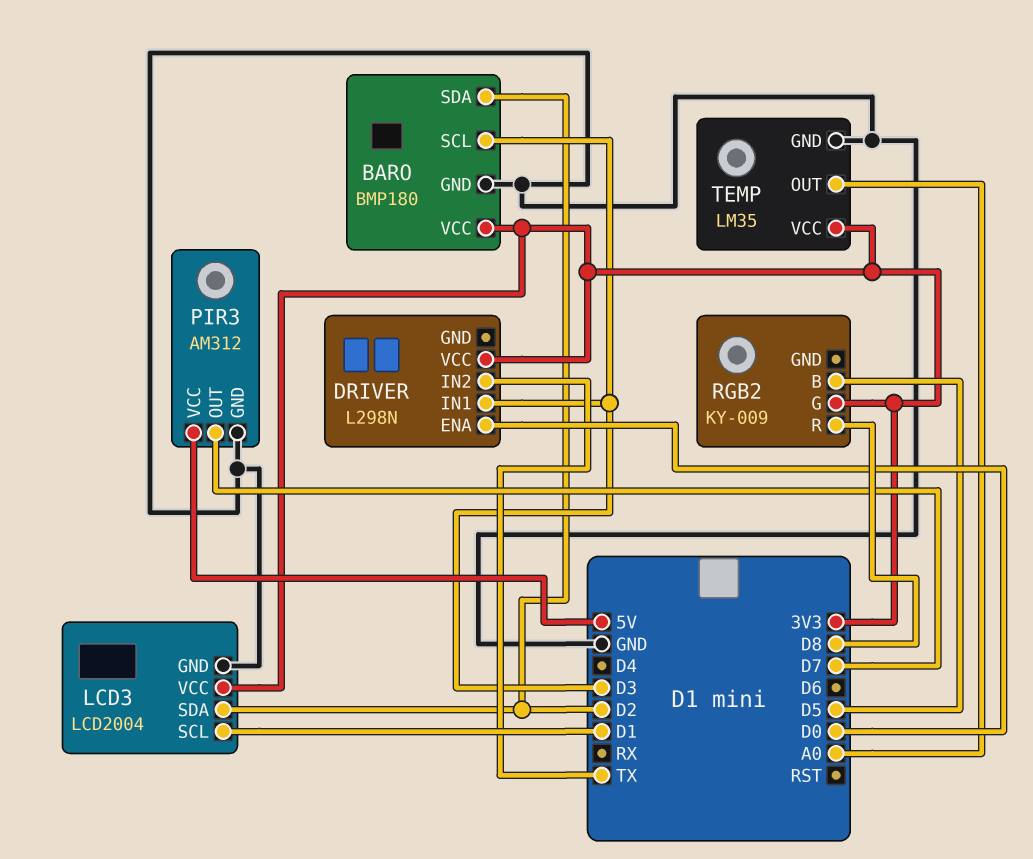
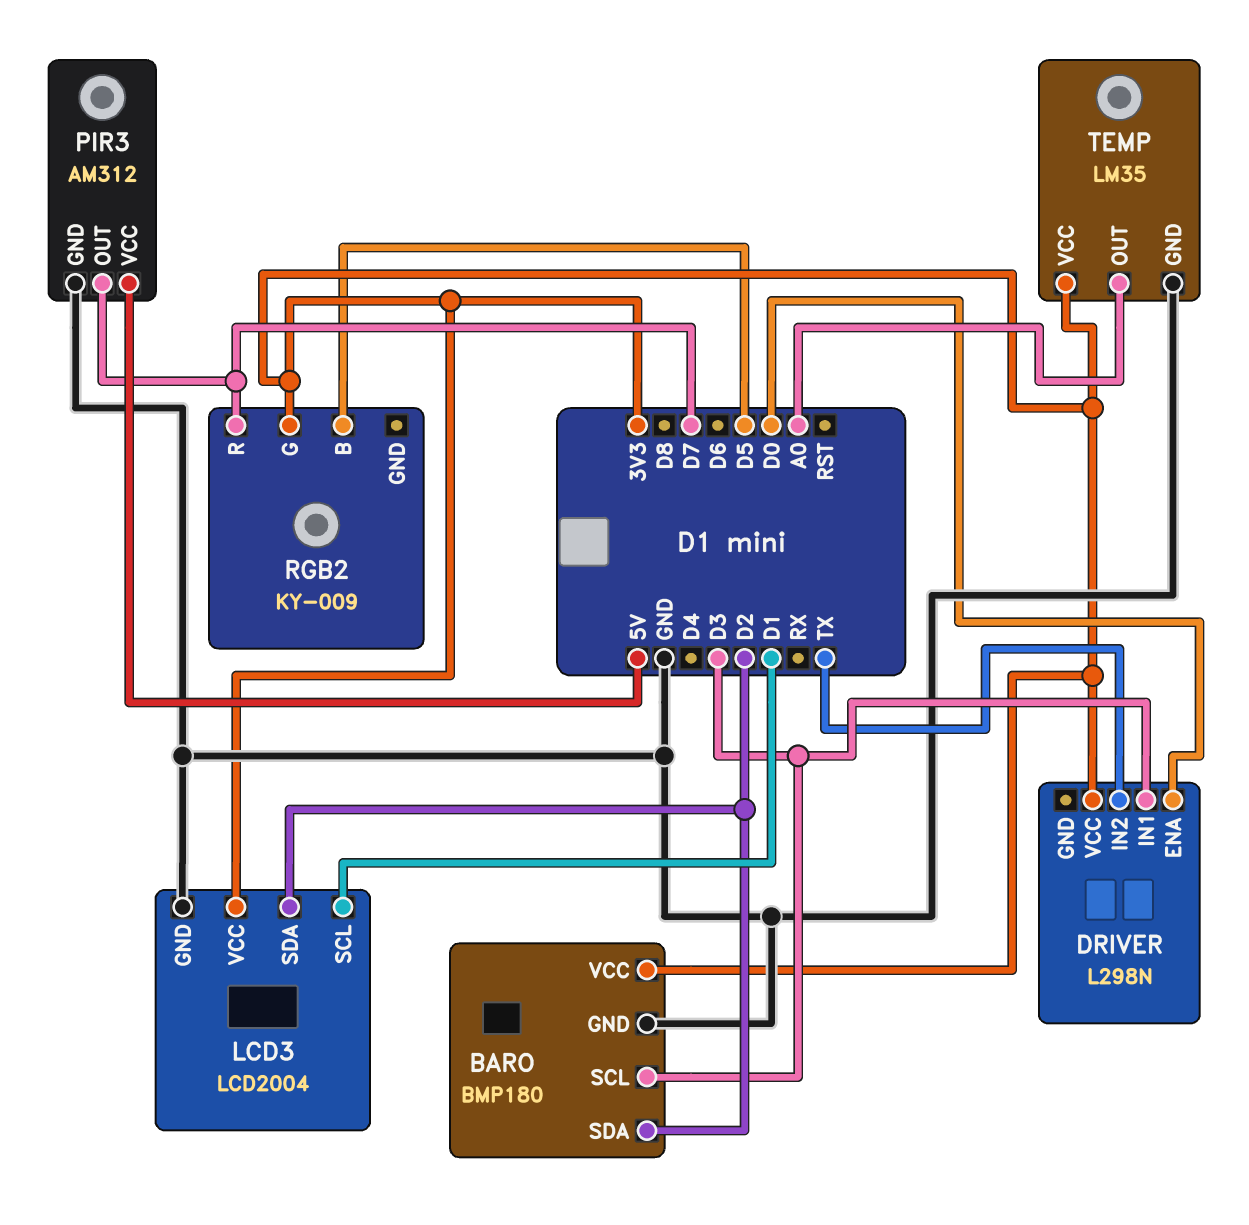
RGB2 pin R: D8 -> D7

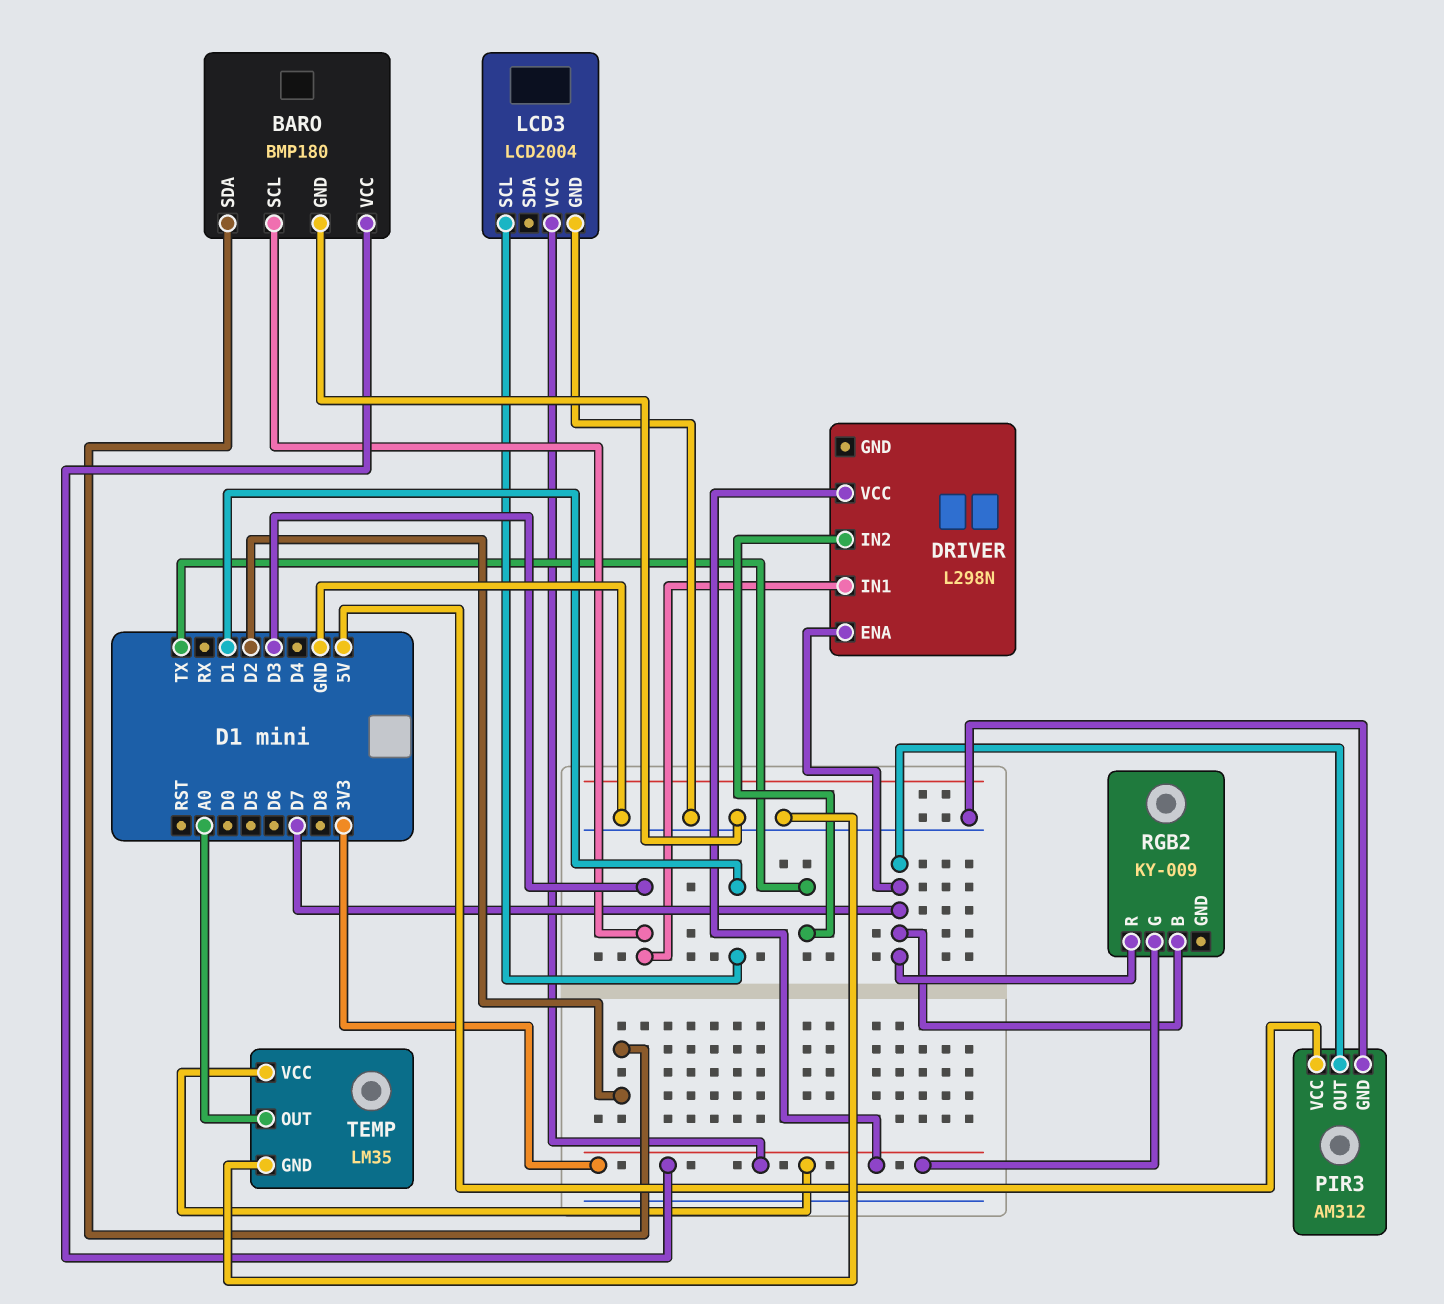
DRIVER pin ENA: D0 -> D7
LCD3 pin SDA: D2 -> none
RGB2 pin B: D5 -> D7

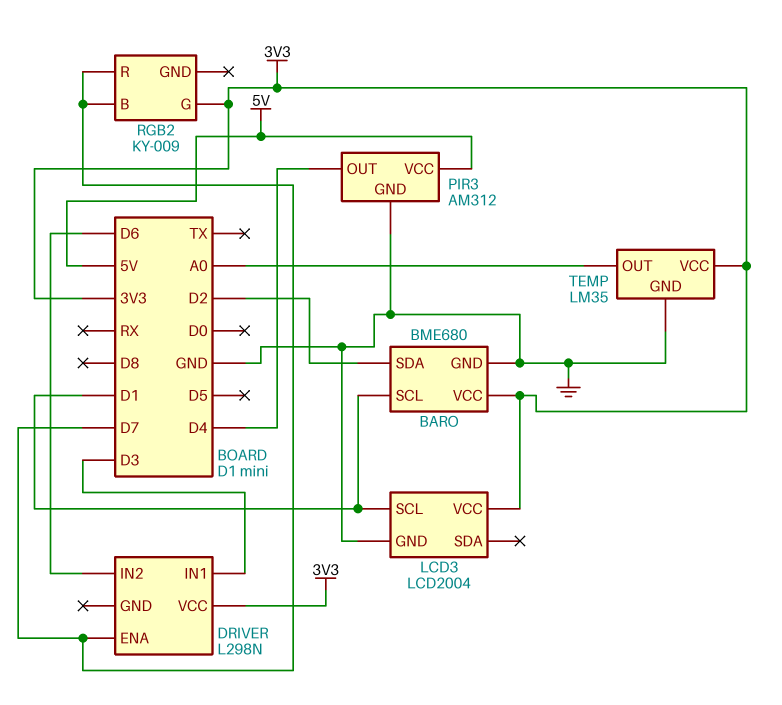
BARO: BMP180 -> BME680
BARO pin SCL: D3 -> D1
DRIVER pin IN2: TX -> D6
PIR3 pin OUT: D7 -> D4

